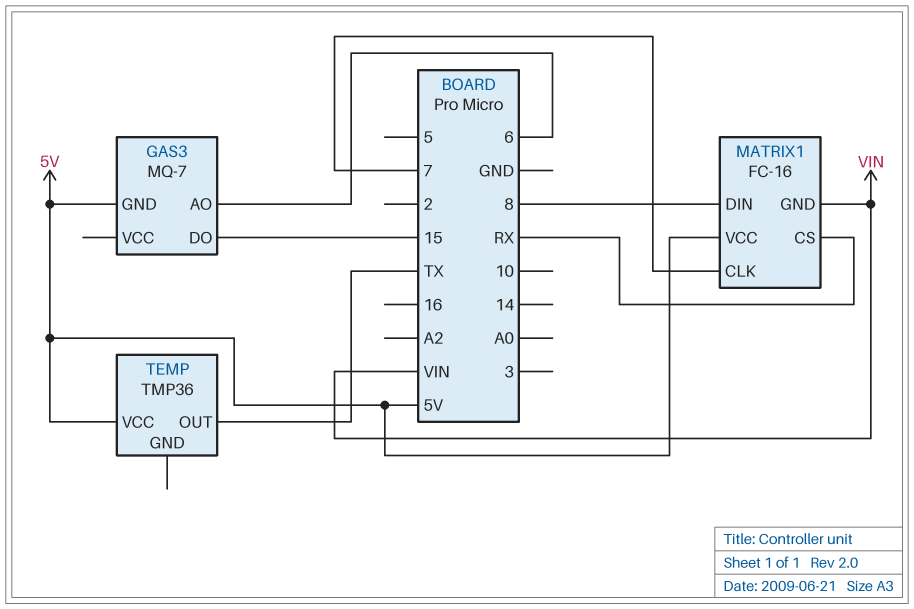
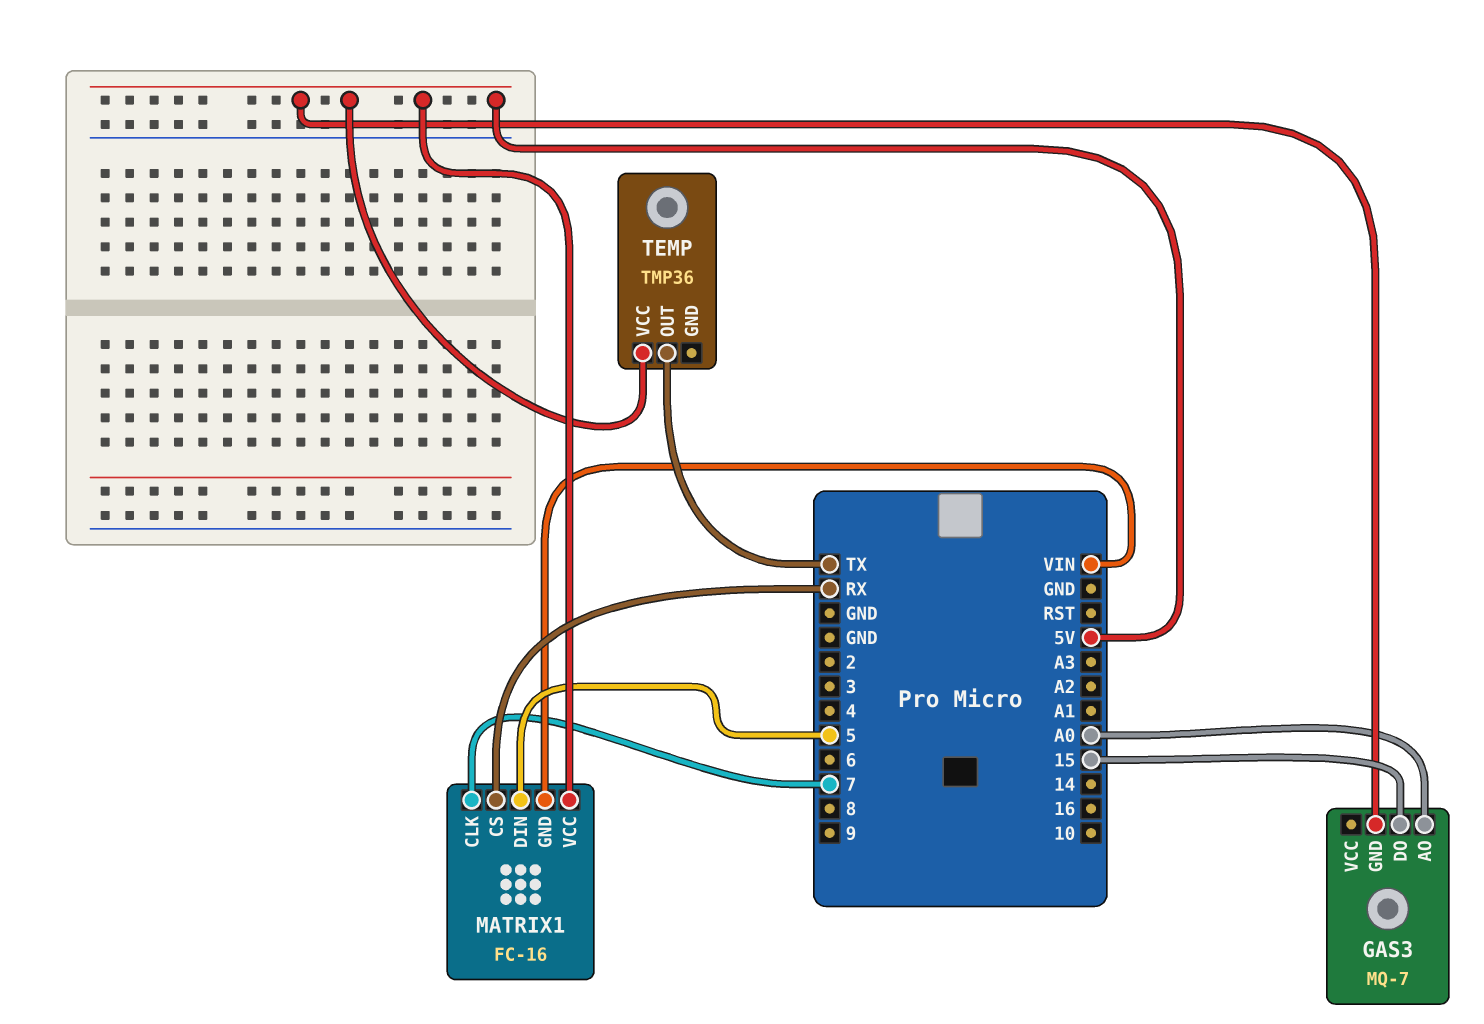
GAS3 pin AO: 6 -> A0
MATRIX1 pin DIN: 8 -> 5

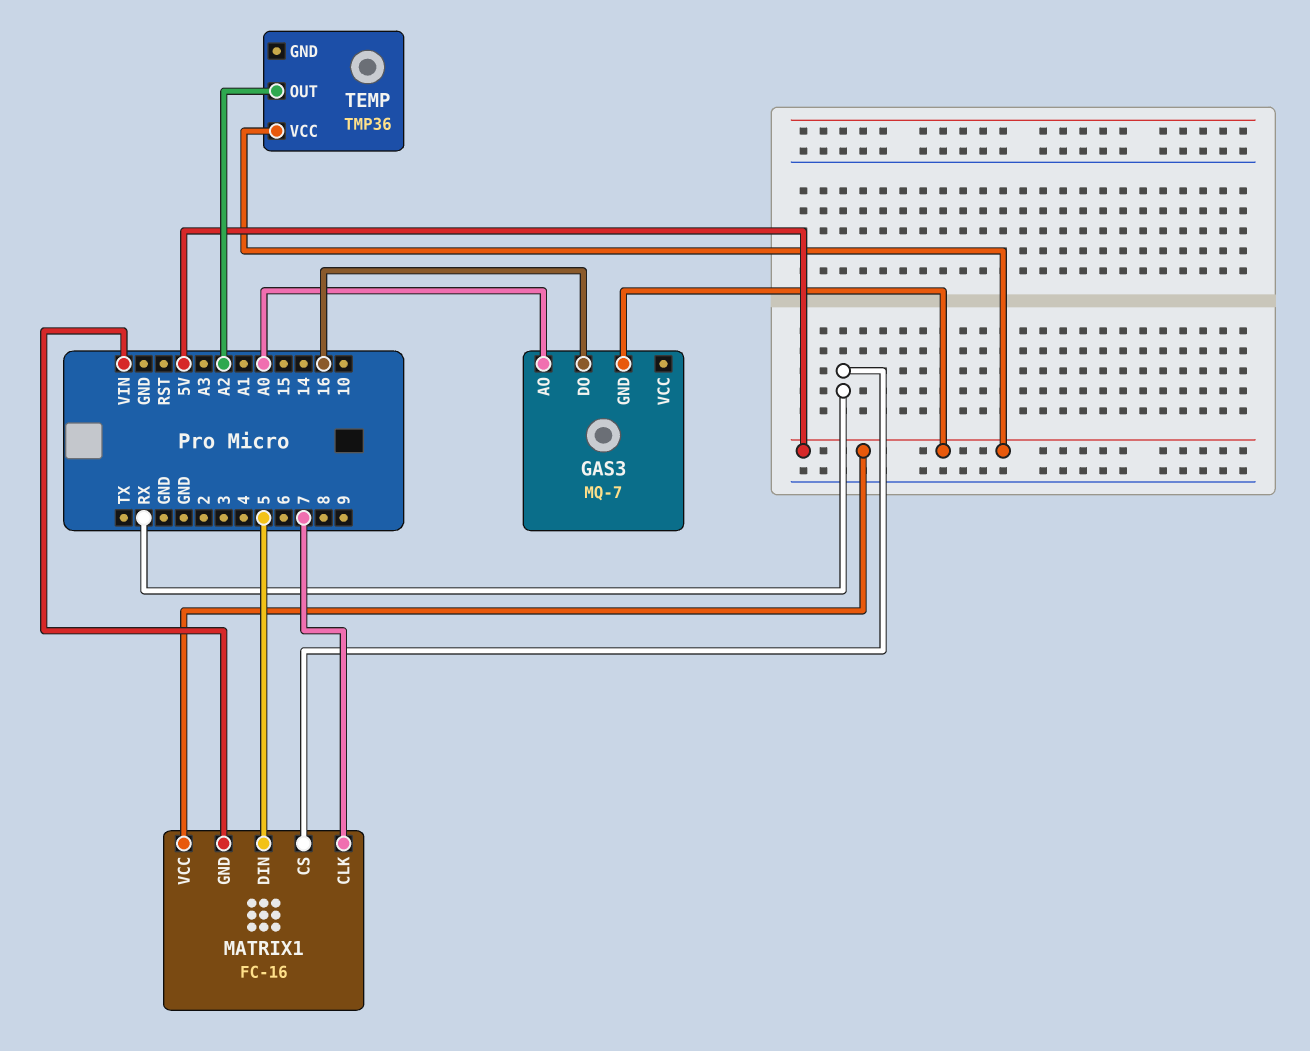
GAS3 pin DO: 15 -> 16
TEMP pin OUT: TX -> A2

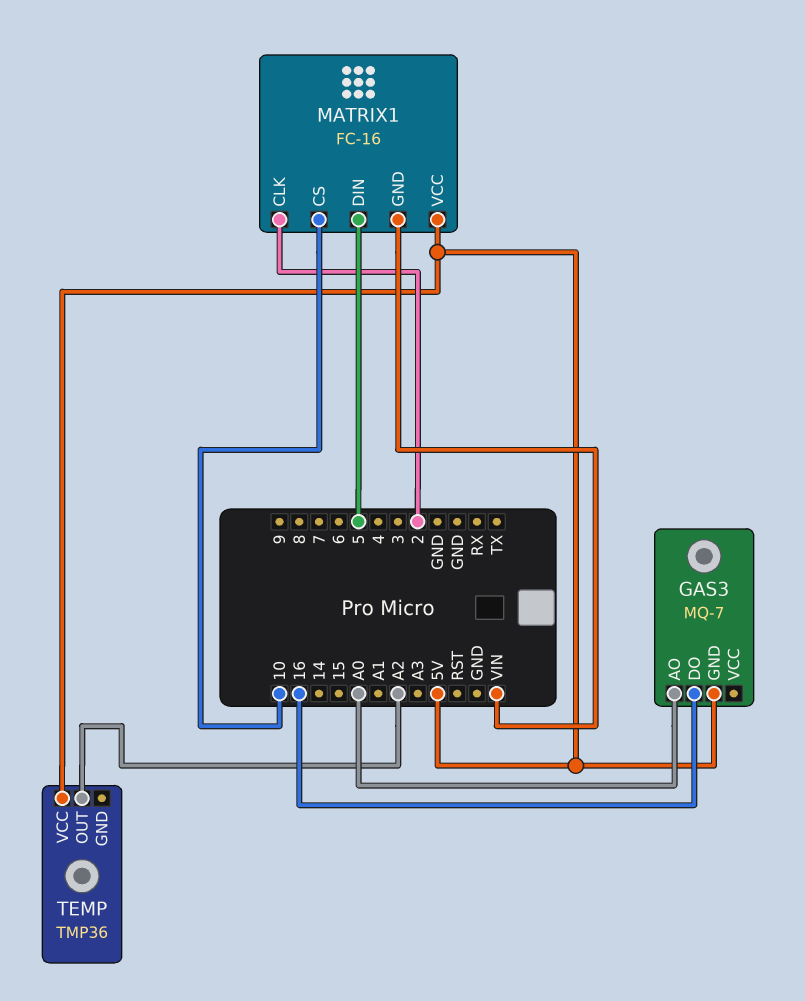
MATRIX1 pin CLK: 7 -> 2
MATRIX1 pin CS: RX -> 10

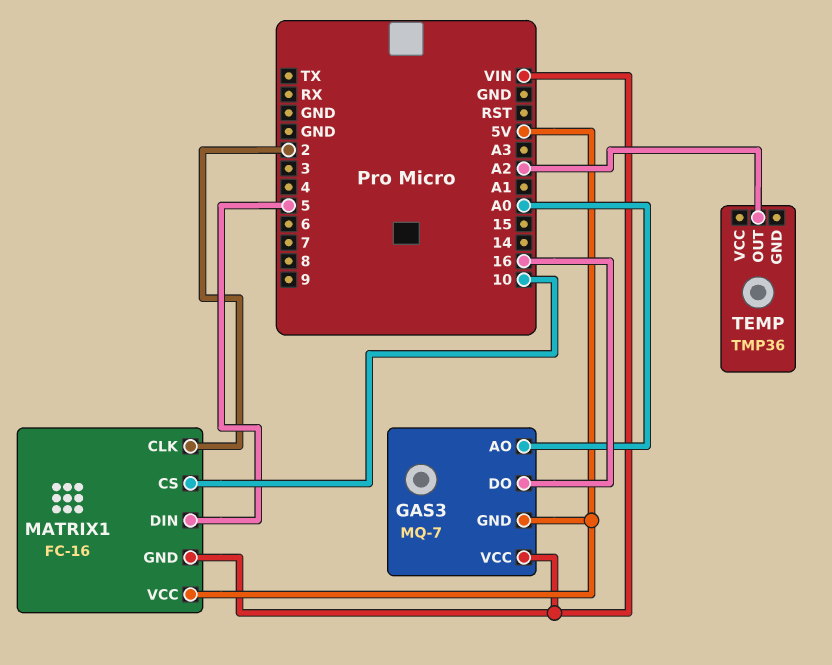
GAS3 pin VCC: none -> VIN
TEMP pin VCC: 5V -> none

